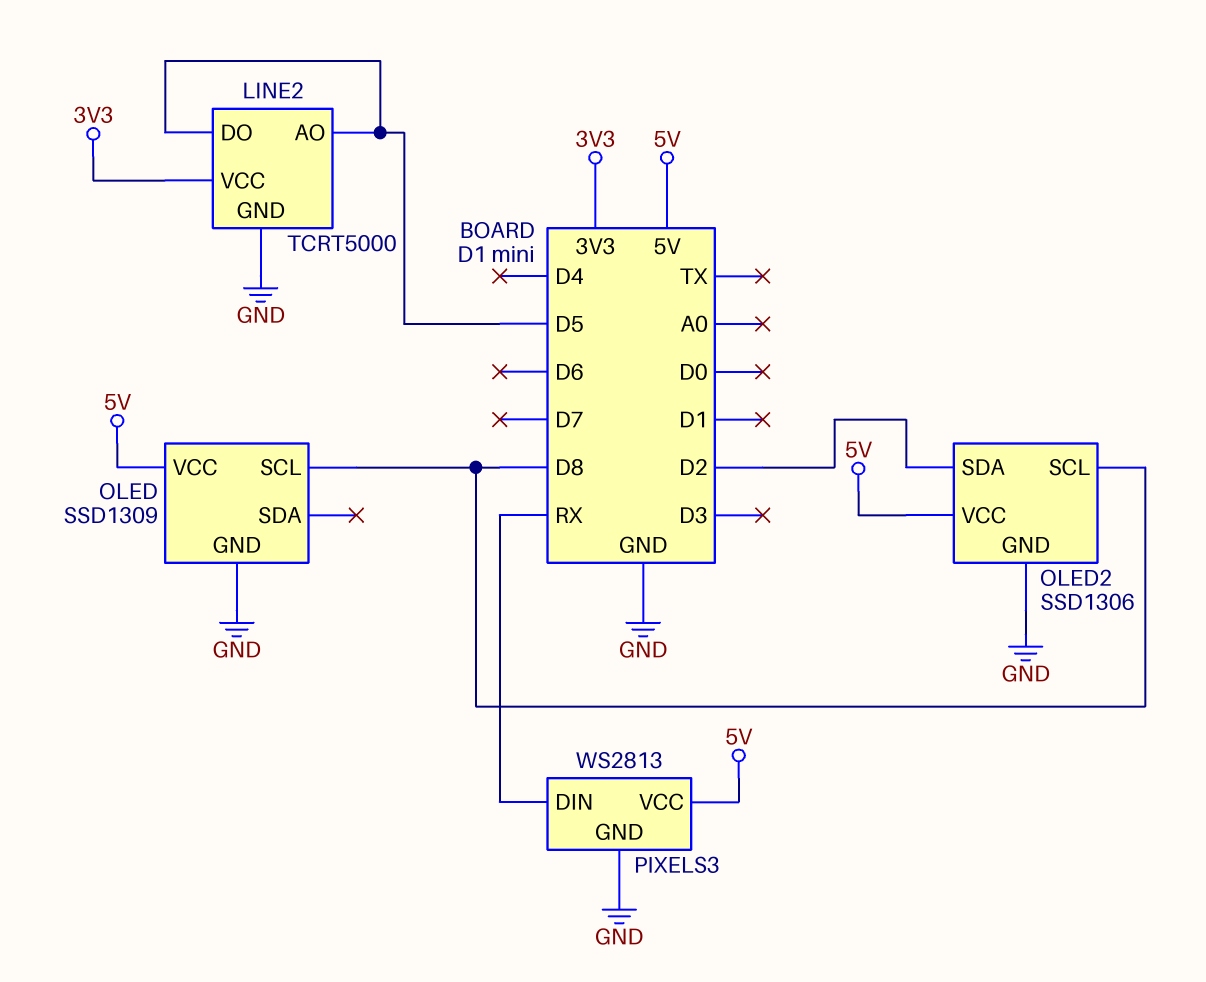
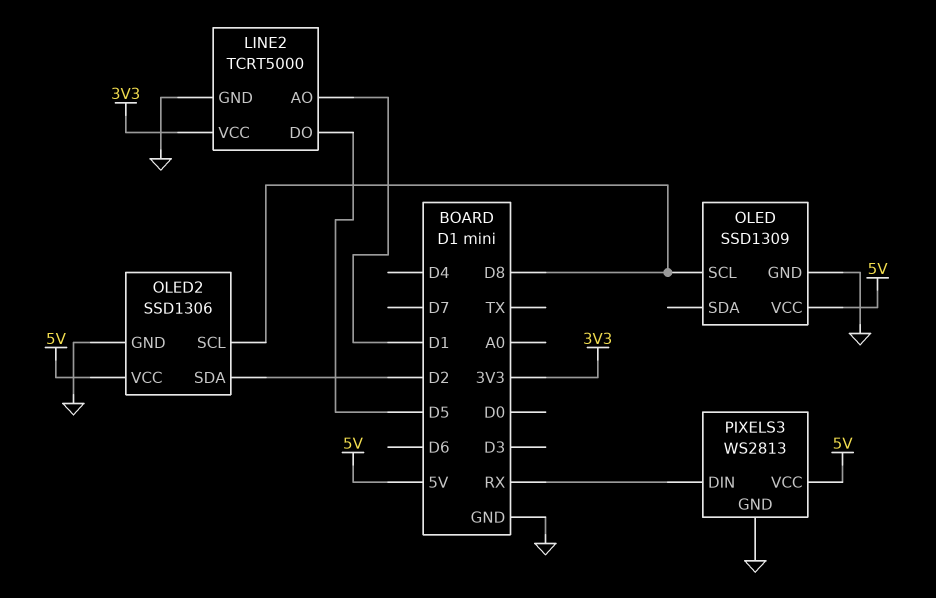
LINE2 pin AO: D5 -> D1

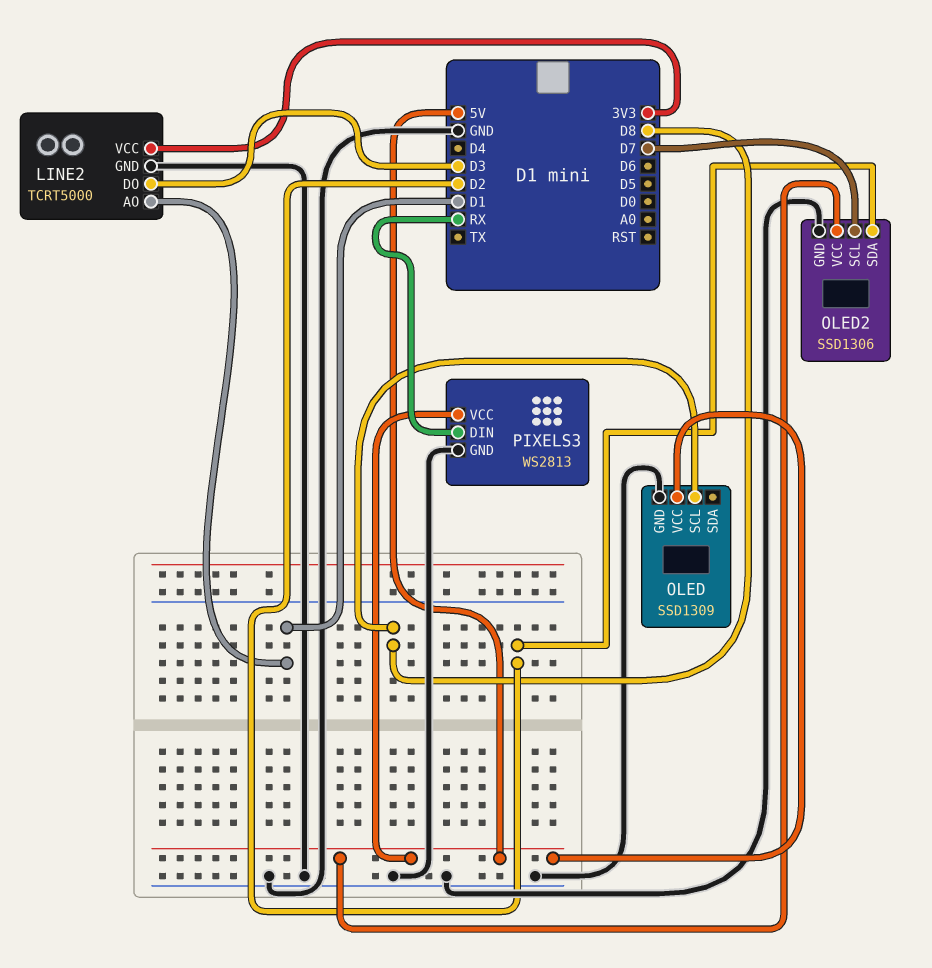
LINE2 pin DO: D5 -> D3
OLED2 pin SCL: D8 -> D7

